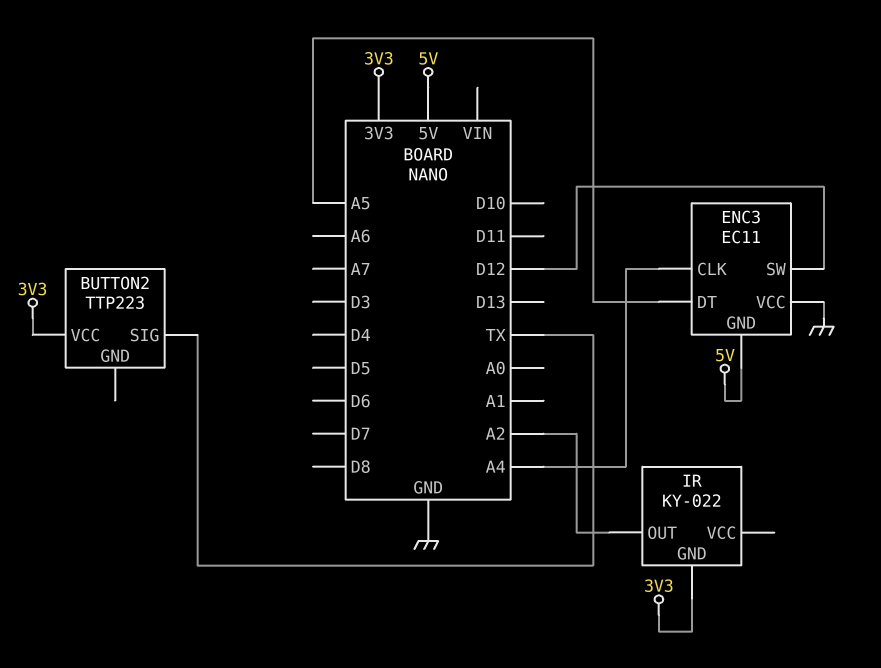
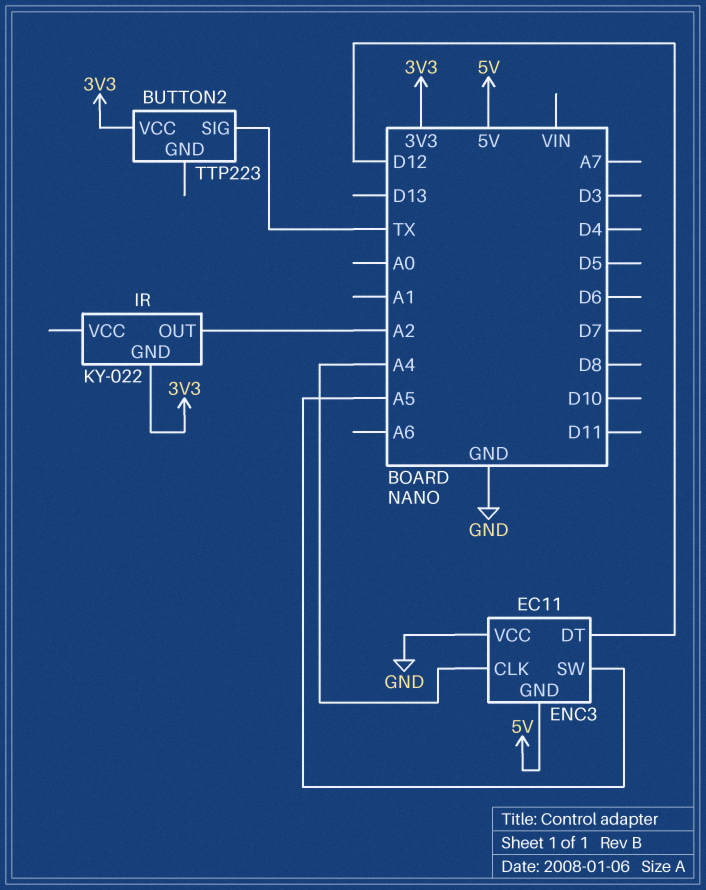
ENC3 pin DT: A5 -> D12
ENC3 pin SW: D12 -> A5

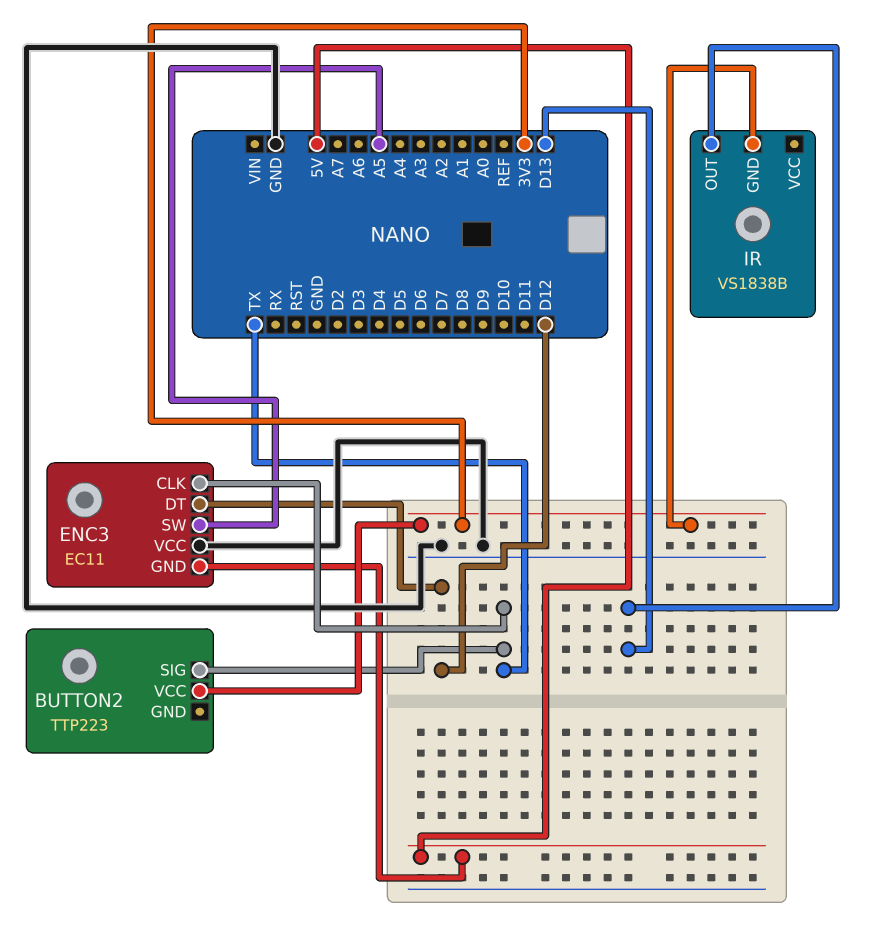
ENC3 pin CLK: A4 -> TX
IR: KY-022 -> VS1838B
IR pin OUT: A2 -> D13

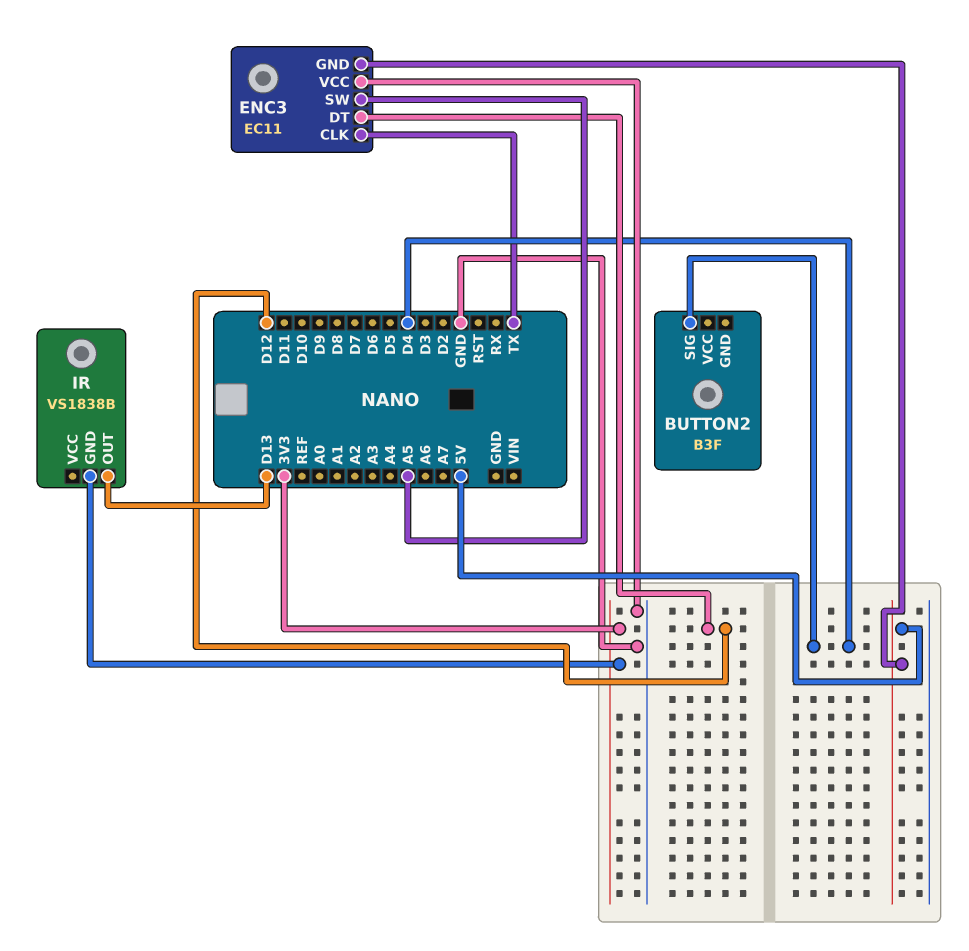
BUTTON2: TTP223 -> B3F
BUTTON2 pin SIG: TX -> D4
BUTTON2 pin VCC: 3V3 -> none

